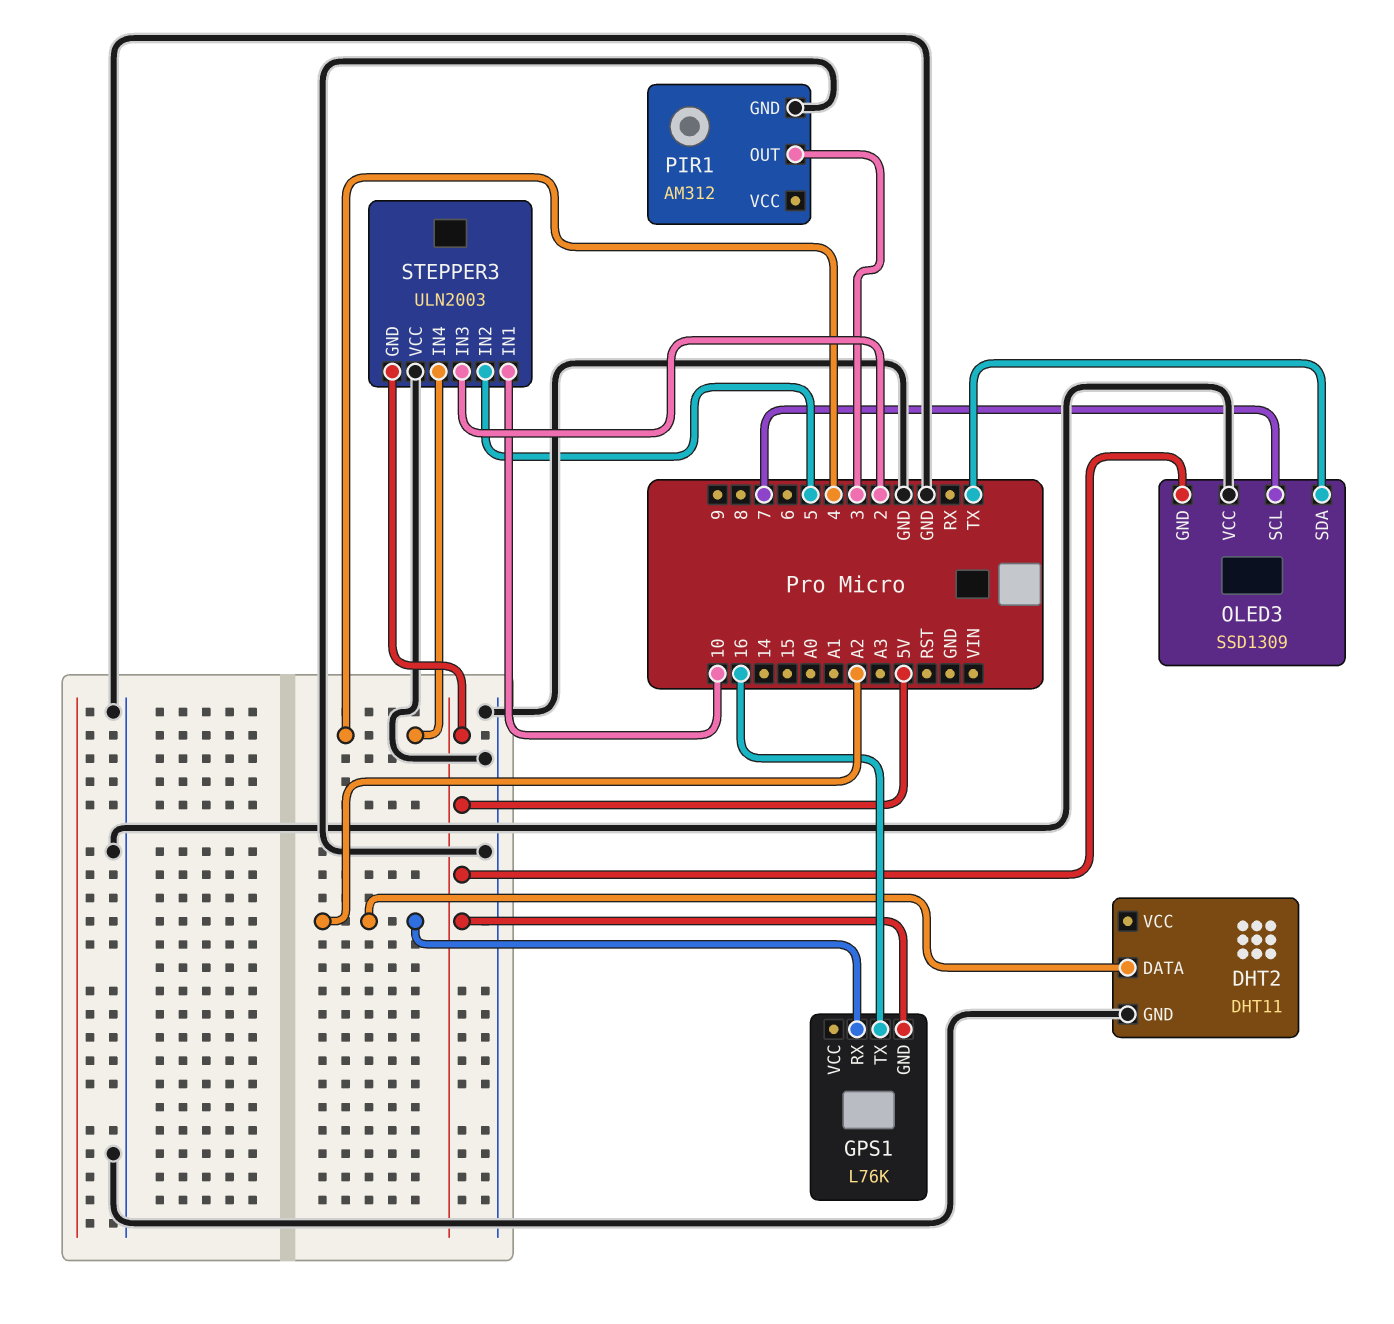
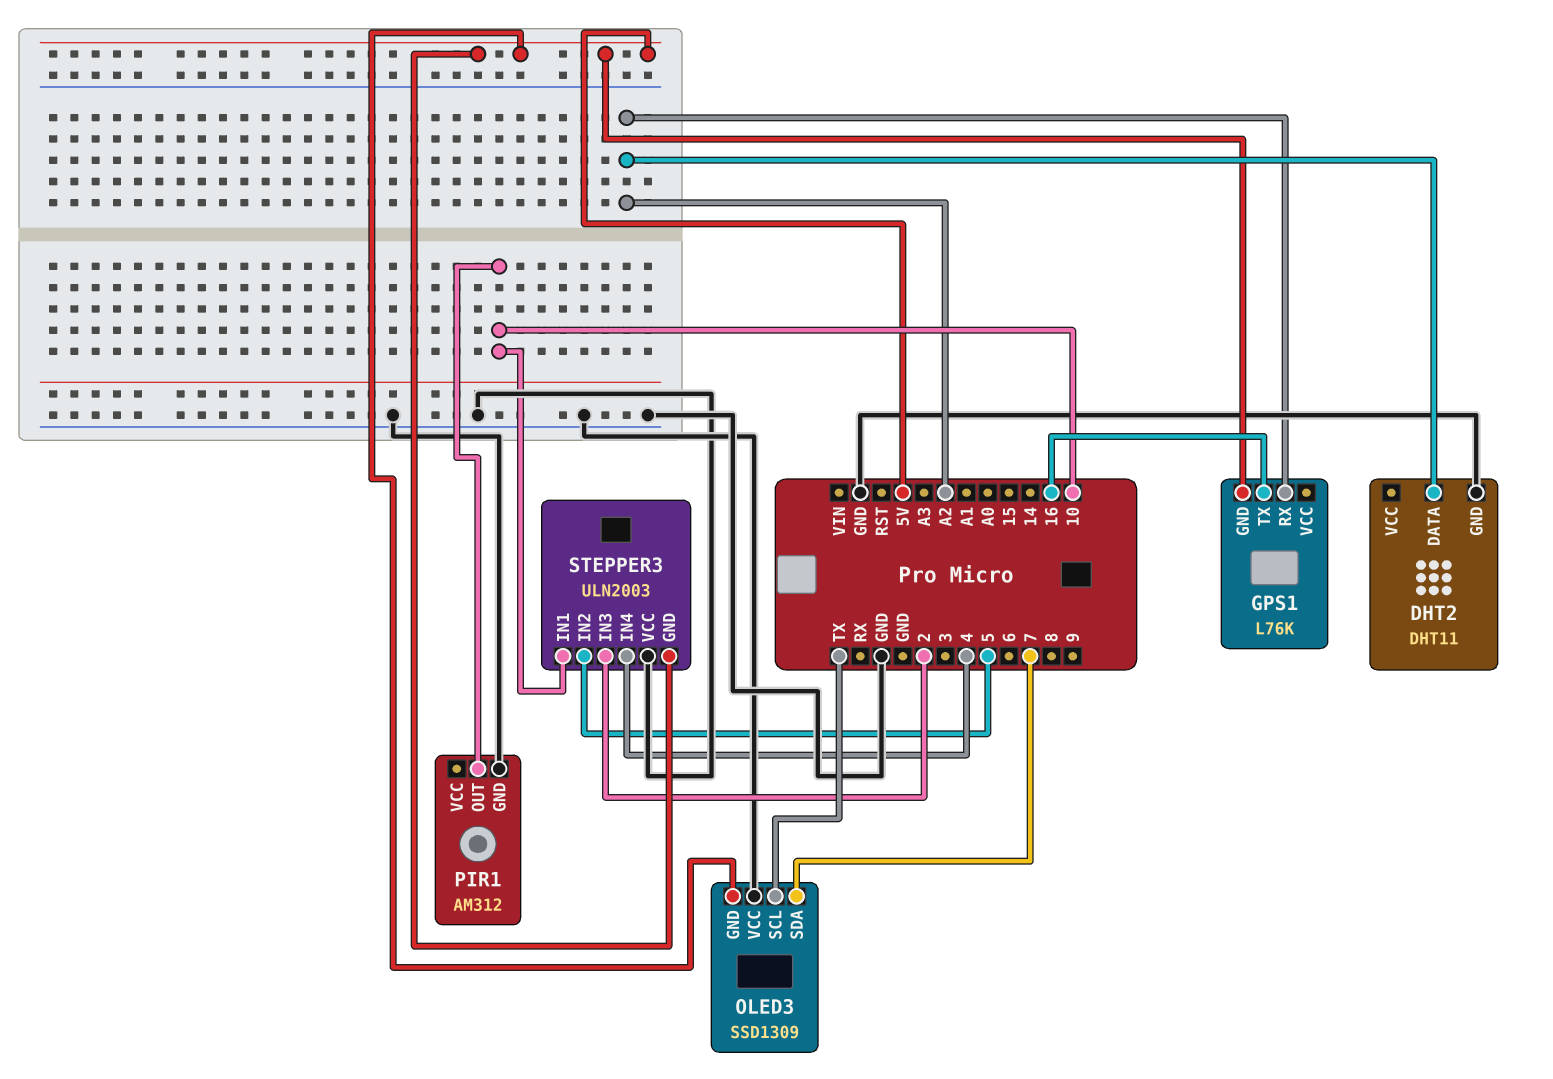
OLED3 pin SCL: 7 -> TX
OLED3 pin SDA: TX -> 7
PIR1 pin OUT: 3 -> 10

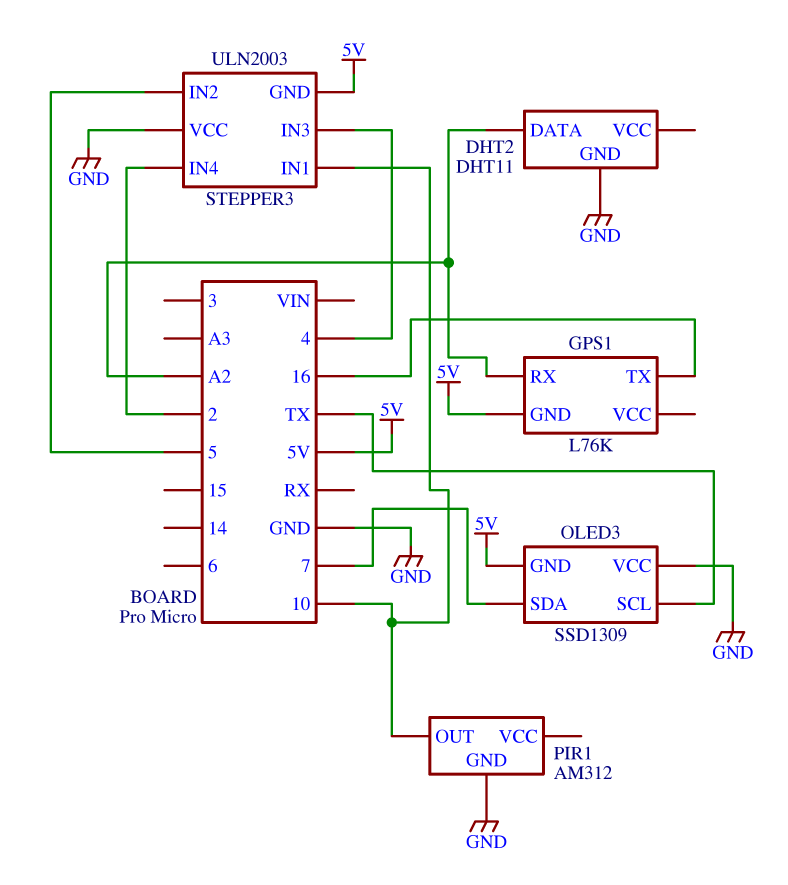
STEPPER3 pin IN3: 2 -> 4
STEPPER3 pin IN4: 4 -> 2

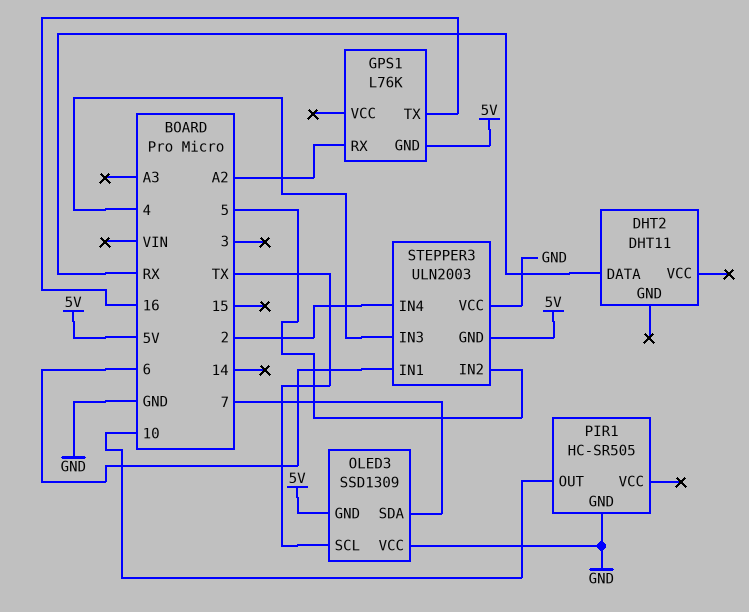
DHT2 pin DATA: A2 -> RX
DHT2 pin GND: GND -> none
PIR1: AM312 -> HC-SR505
STEPPER3 pin IN1: 10 -> 6

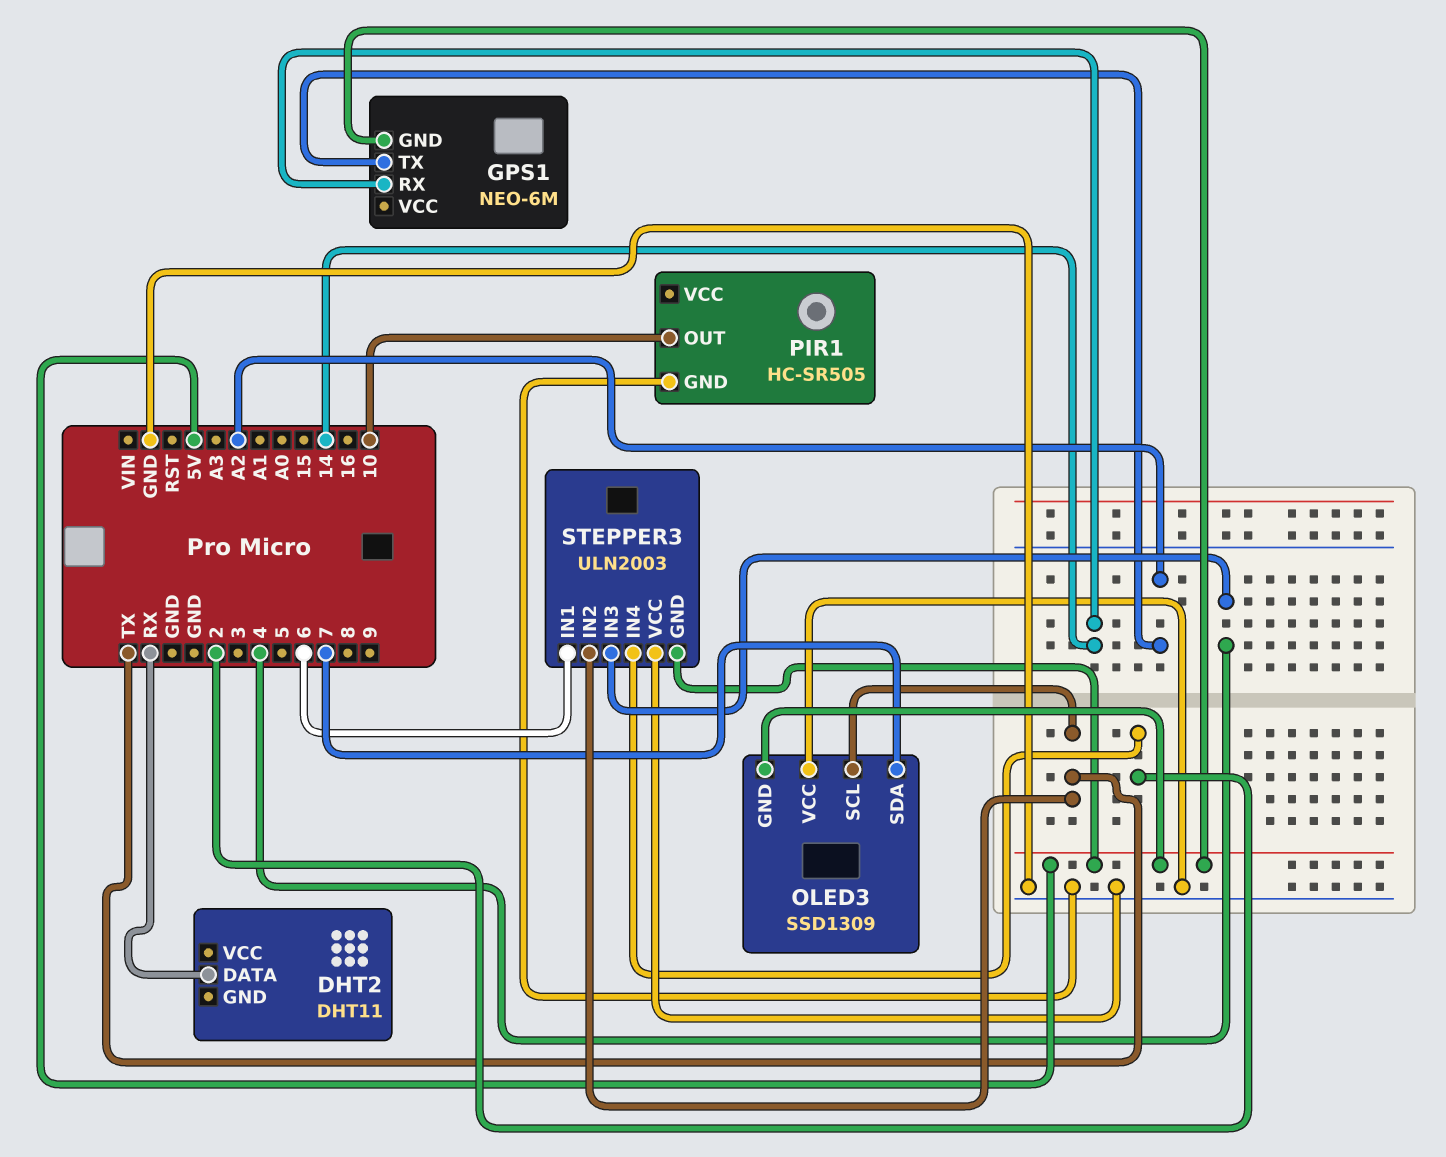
GPS1: L76K -> NEO-6M
GPS1 pin RX: A2 -> 14
GPS1 pin TX: 16 -> A2
STEPPER3 pin IN2: 5 -> TX

